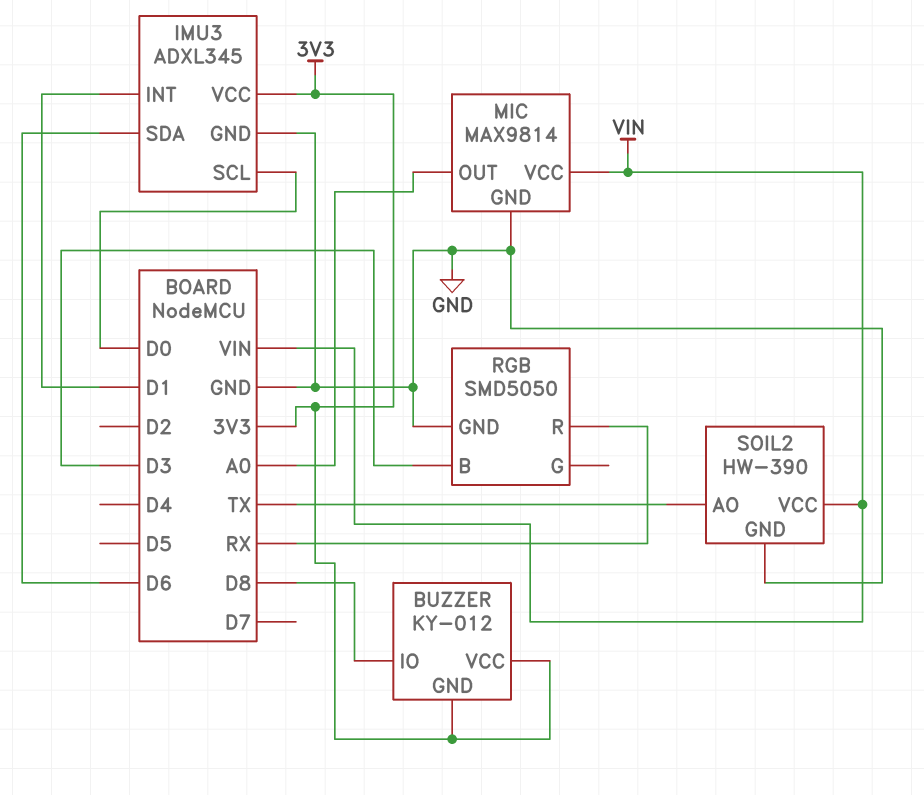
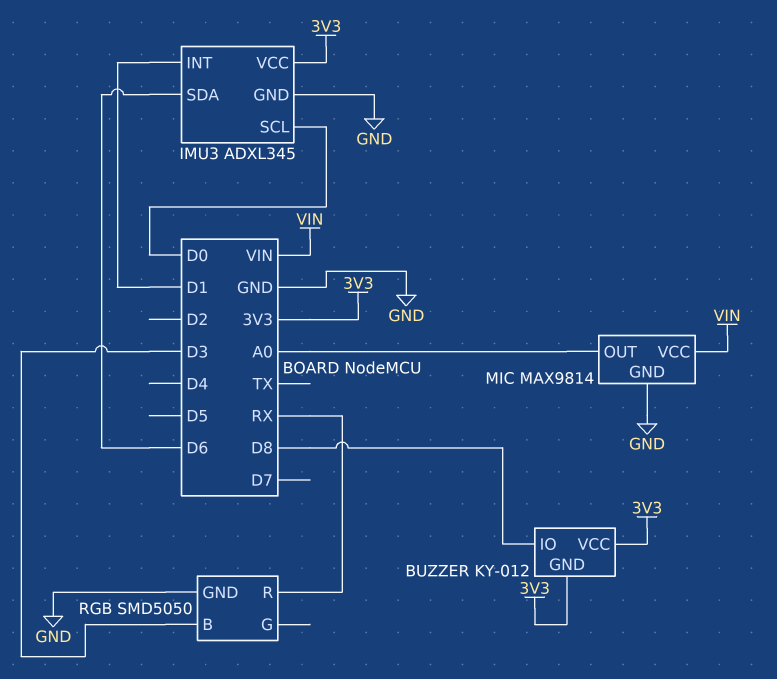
SOIL2: HW-390 -> none
SOIL2 pin AO: TX -> none
SOIL2 pin GND: GND -> none
SOIL2 pin VCC: VIN -> none

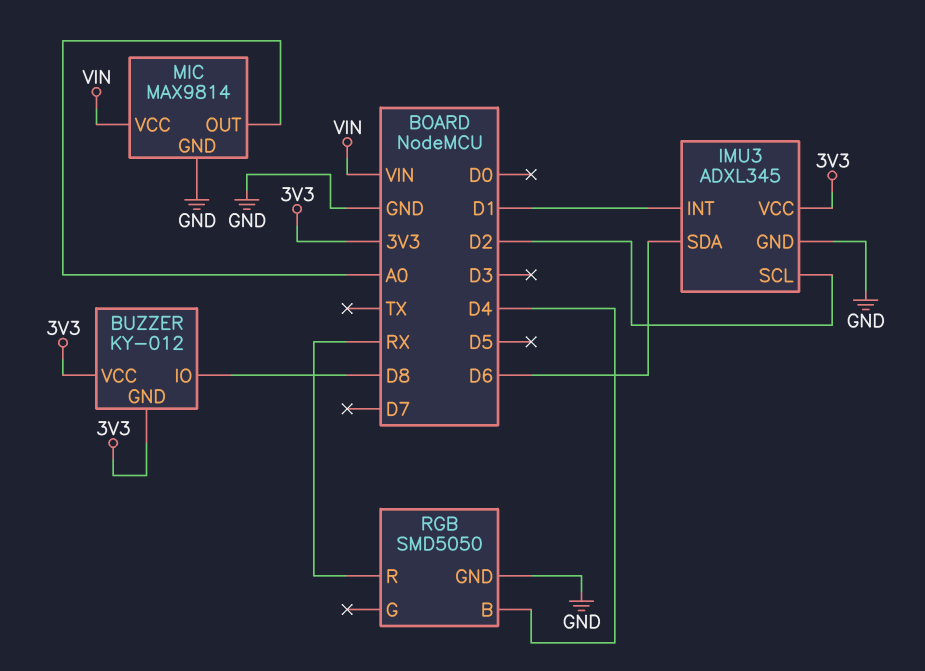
IMU3 pin SCL: D0 -> D2
RGB pin B: D3 -> D4

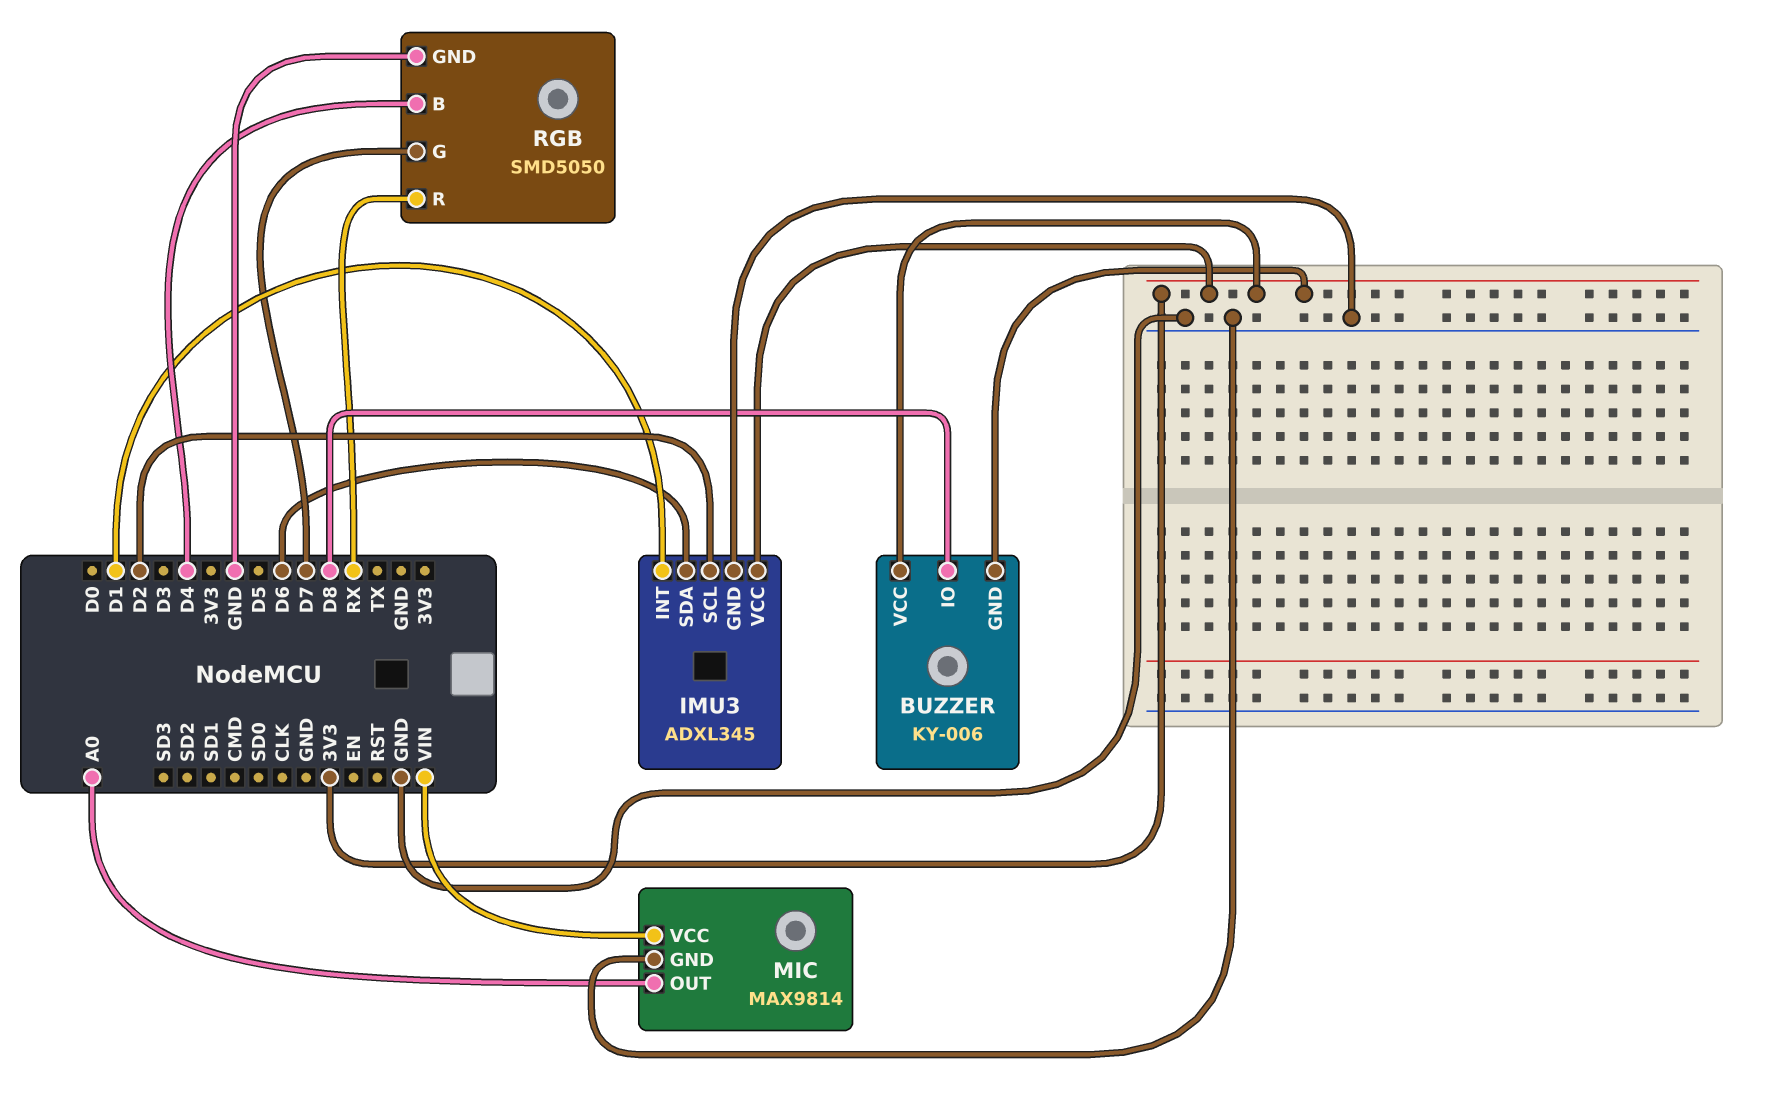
BUZZER: KY-012 -> KY-006
RGB pin G: none -> D7

